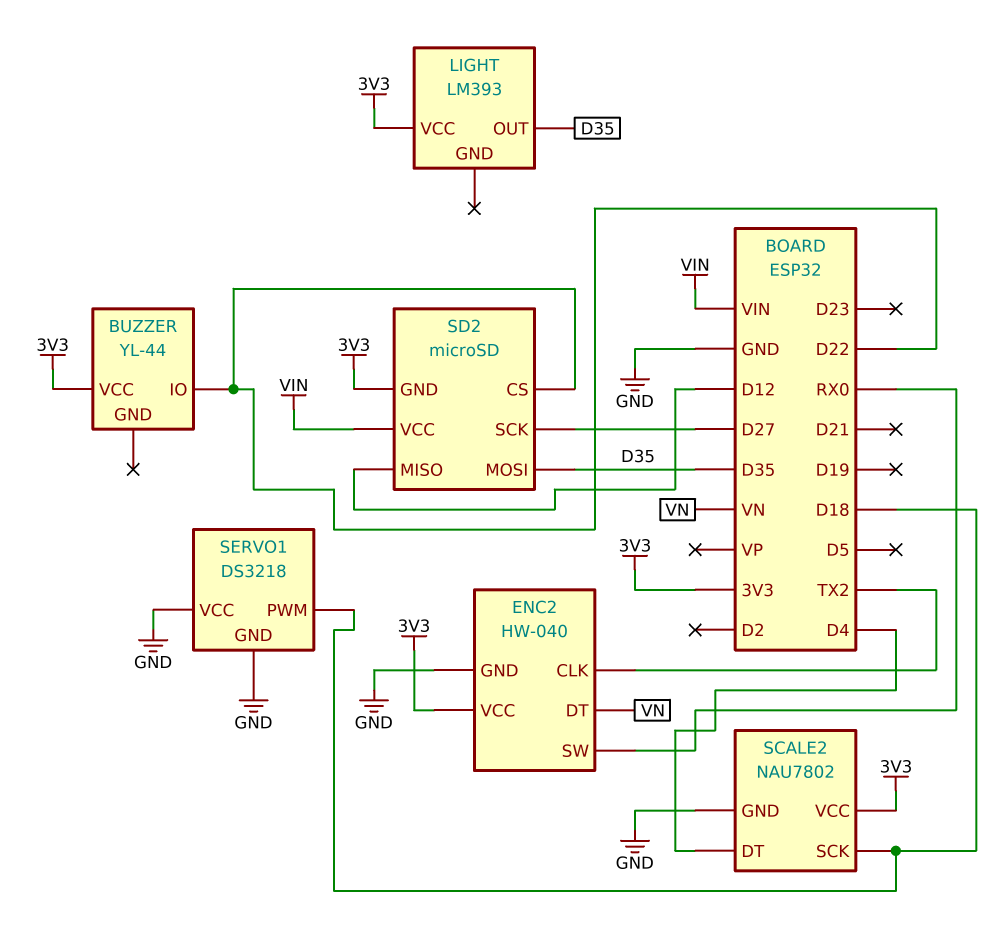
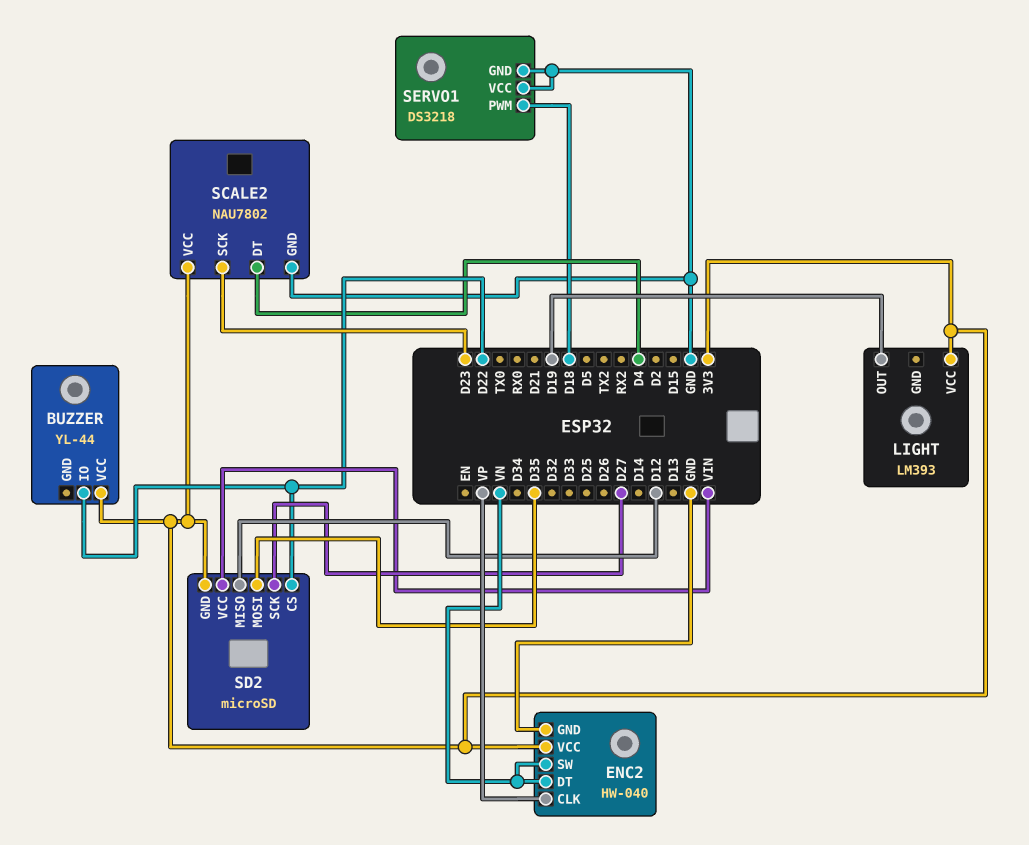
ENC2 pin CLK: TX2 -> VP
ENC2 pin SW: RX0 -> VN
LIGHT pin OUT: D35 -> D19
SCALE2 pin SCK: D18 -> D23

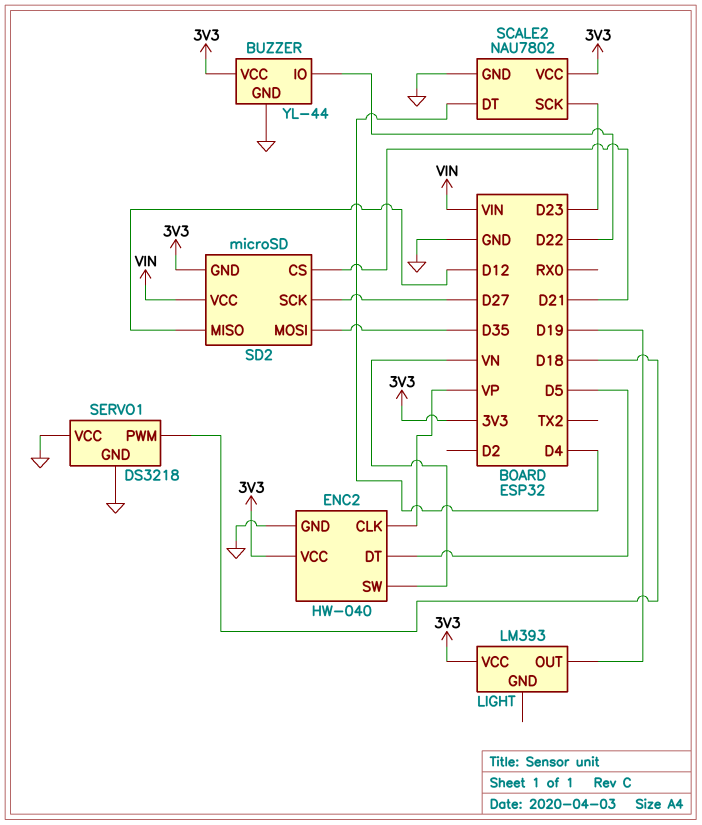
BUZZER pin GND: none -> GND
ENC2 pin DT: VN -> D5
SD2 pin CS: D22 -> D21

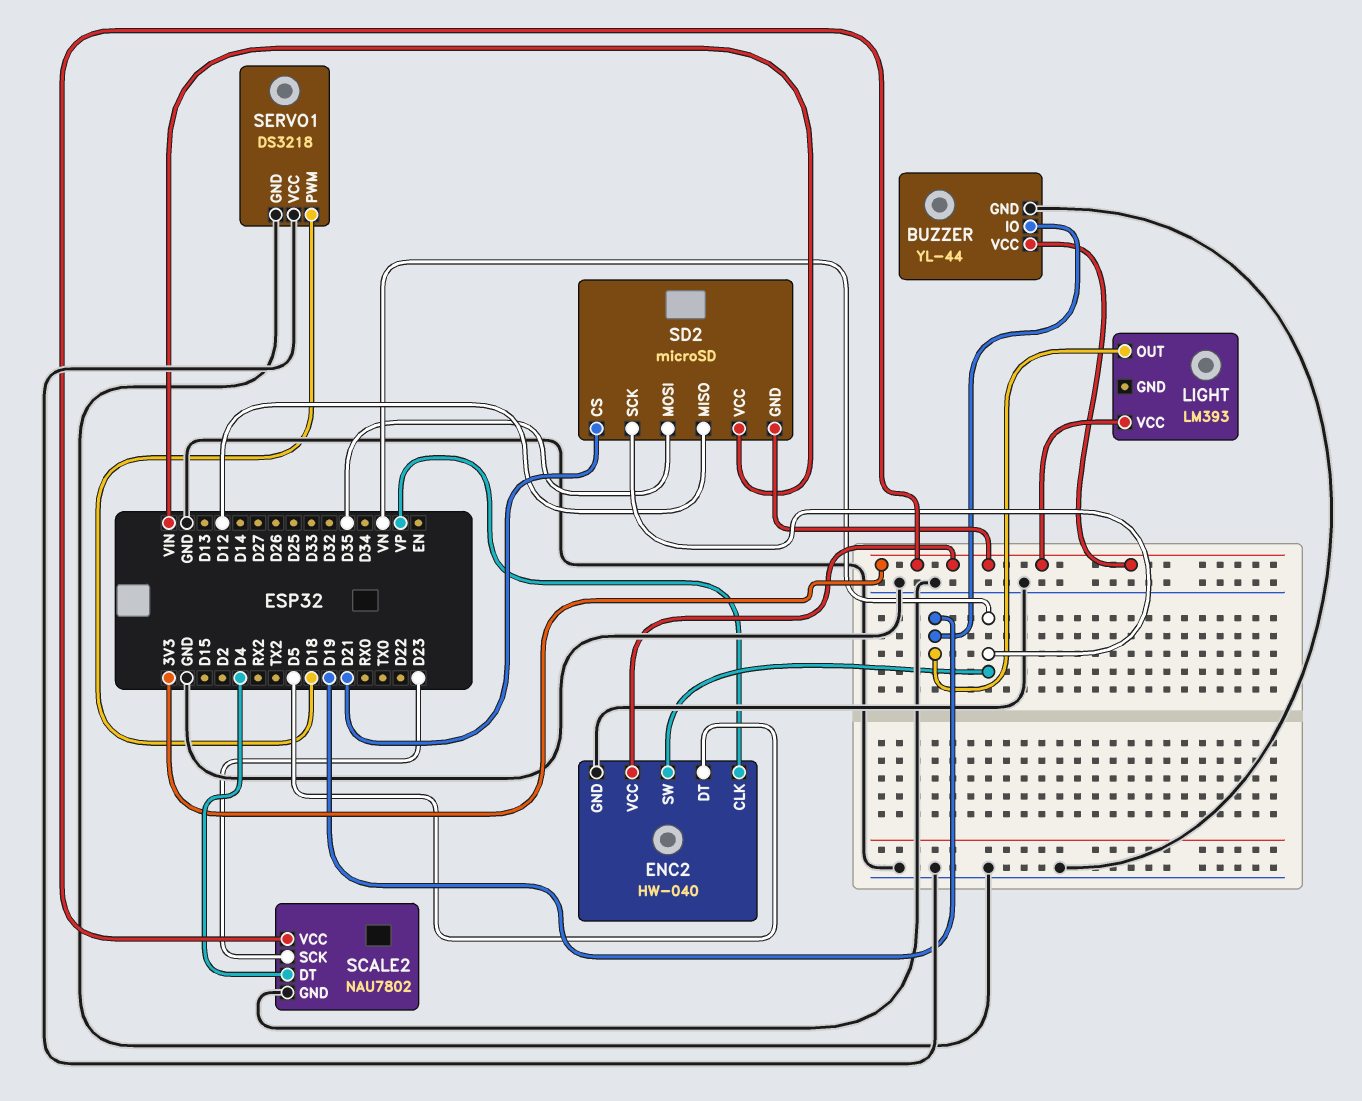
BUZZER pin IO: D22 -> D19
SD2 pin SCK: D27 -> VN

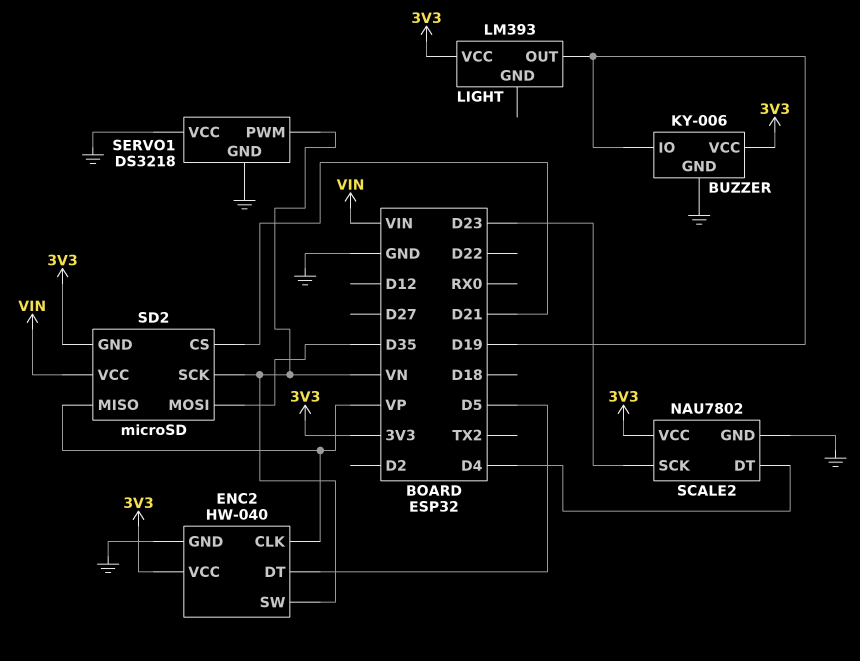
BUZZER: YL-44 -> KY-006
SD2 pin MISO: D12 -> VP
SERVO1 pin PWM: D18 -> VN

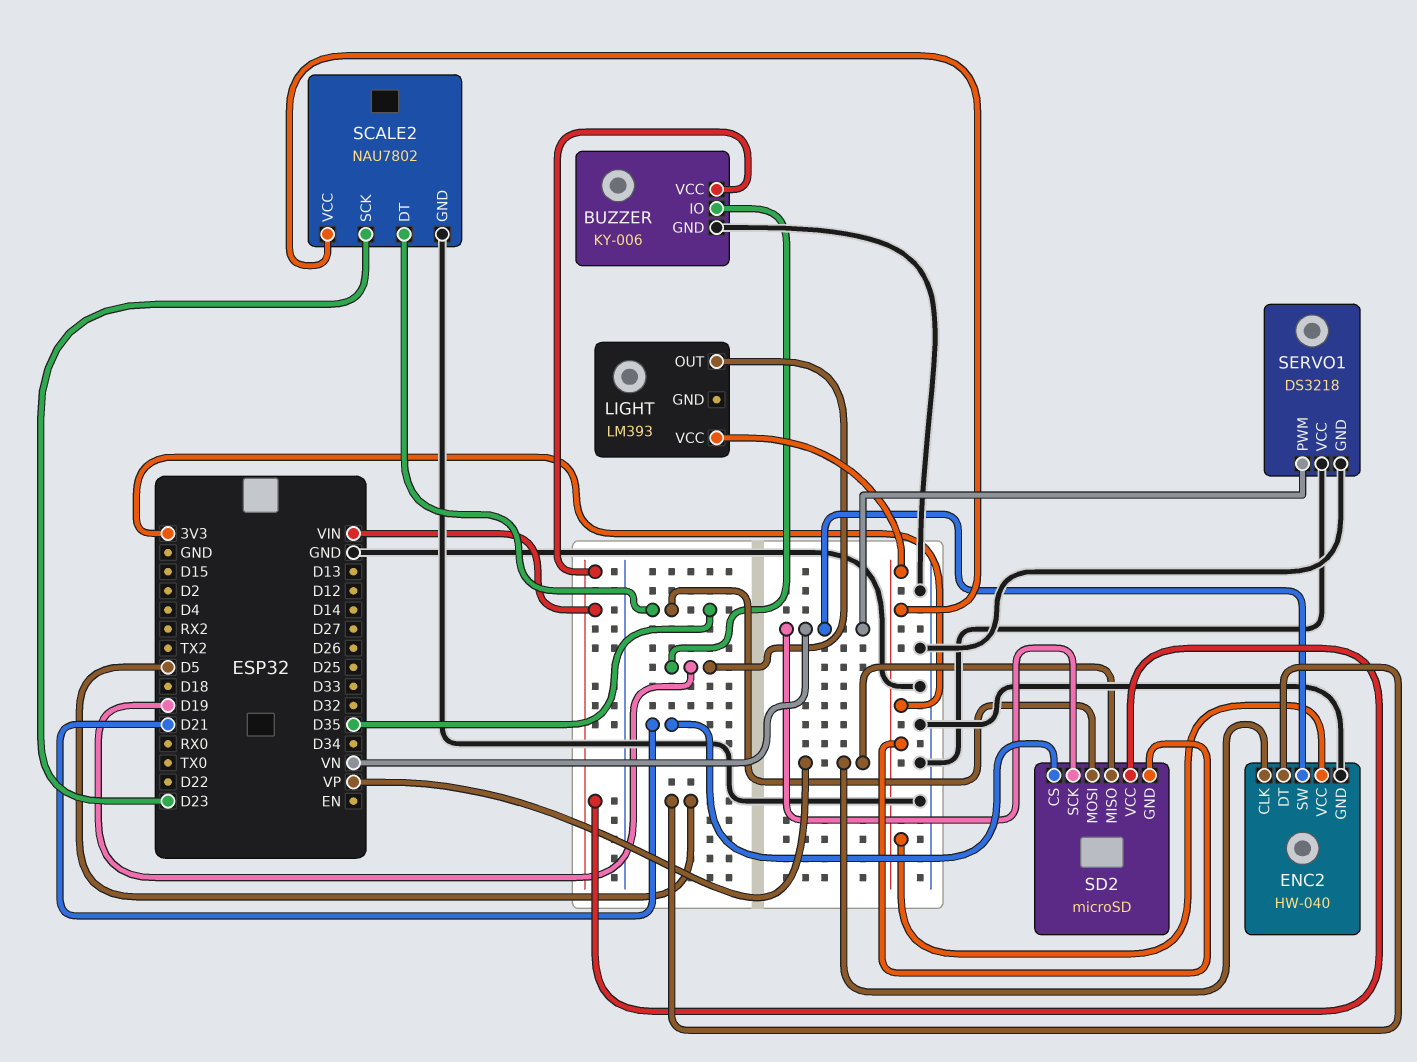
BUZZER pin VCC: 3V3 -> VIN
SCALE2 pin DT: D4 -> D35

